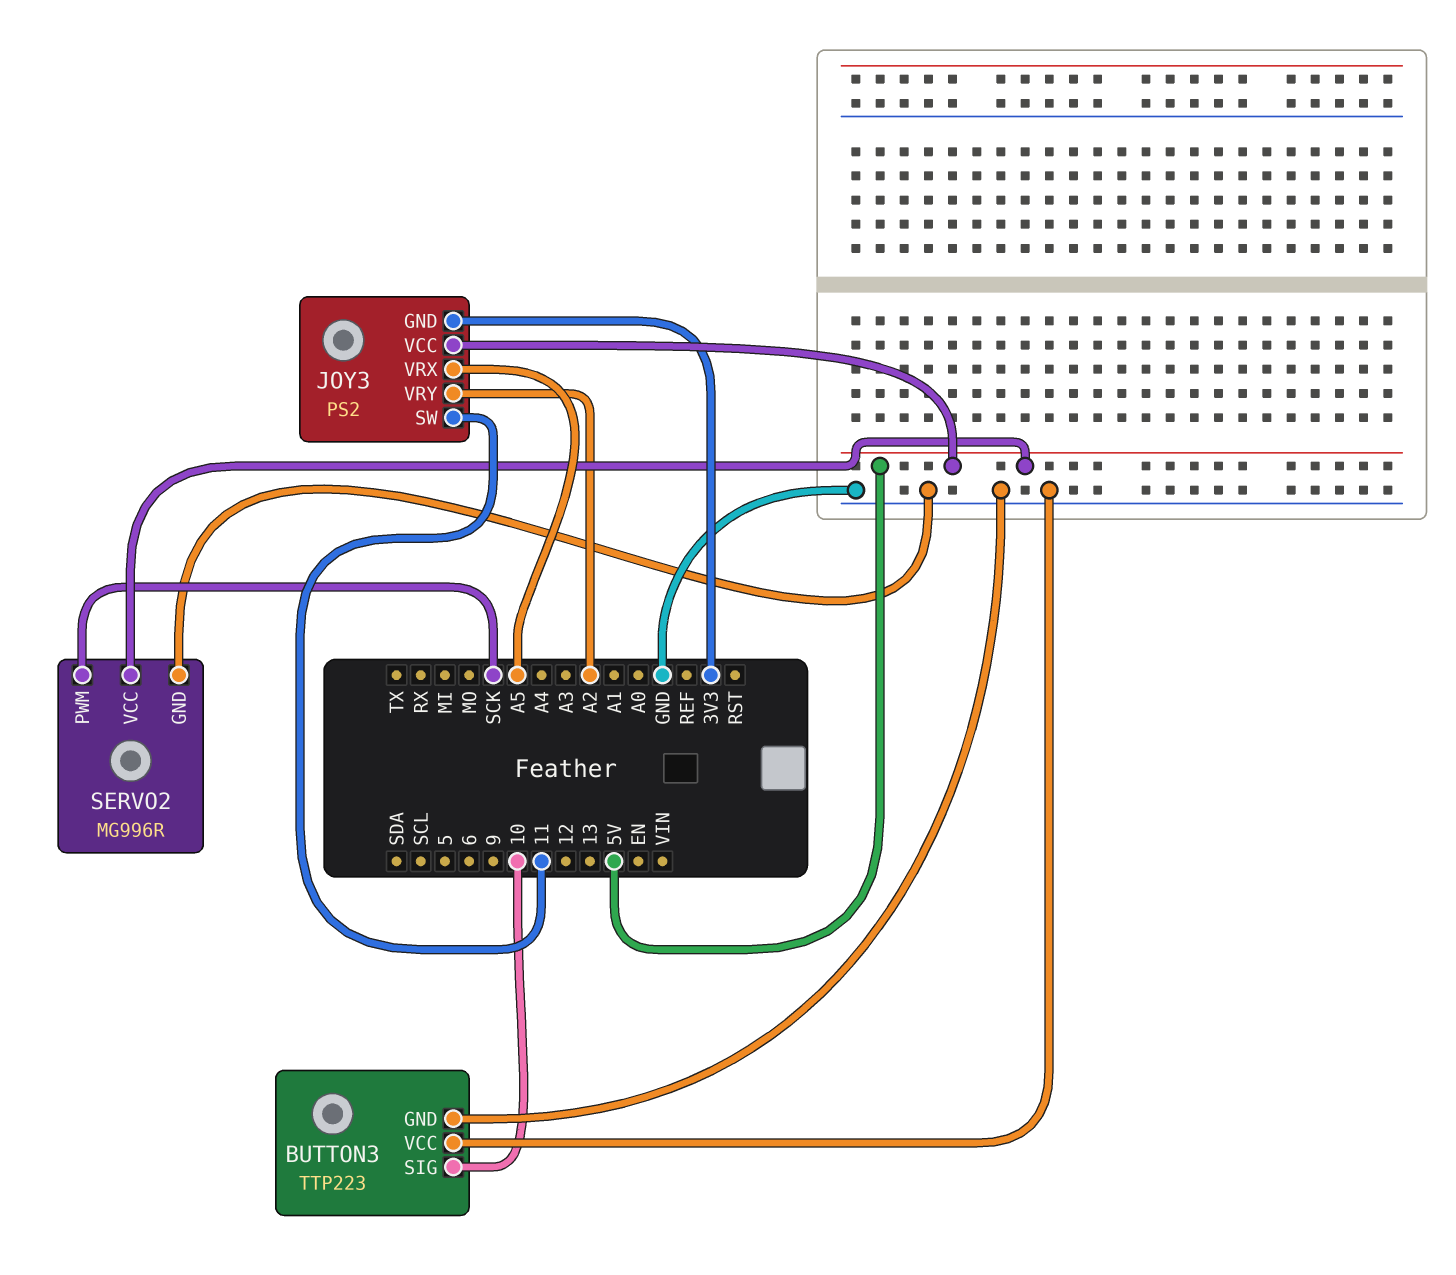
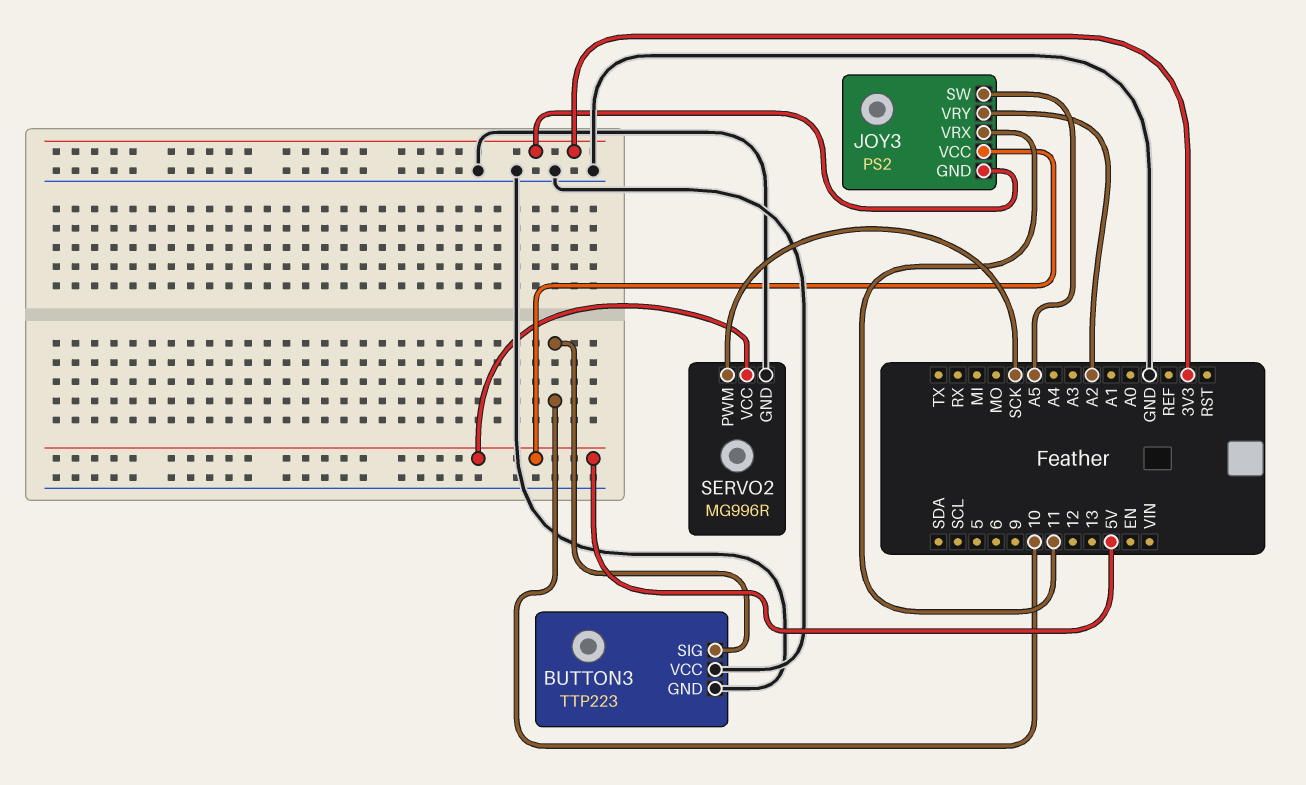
JOY3 pin SW: 11 -> A5
JOY3 pin VRX: A5 -> 11

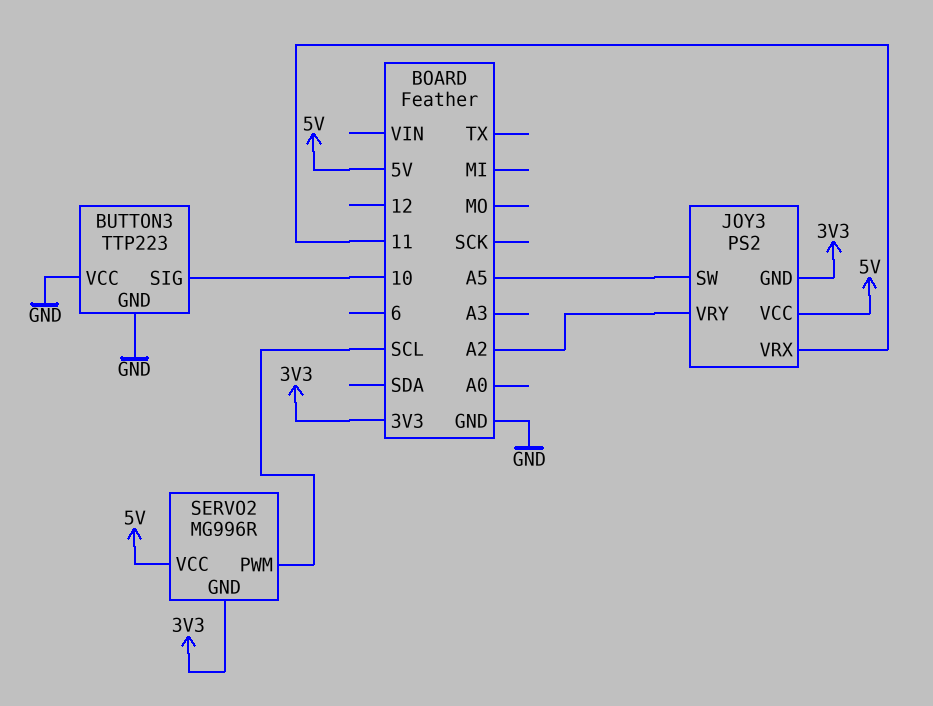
SERVO2 pin GND: GND -> 3V3
SERVO2 pin PWM: SCK -> SCL

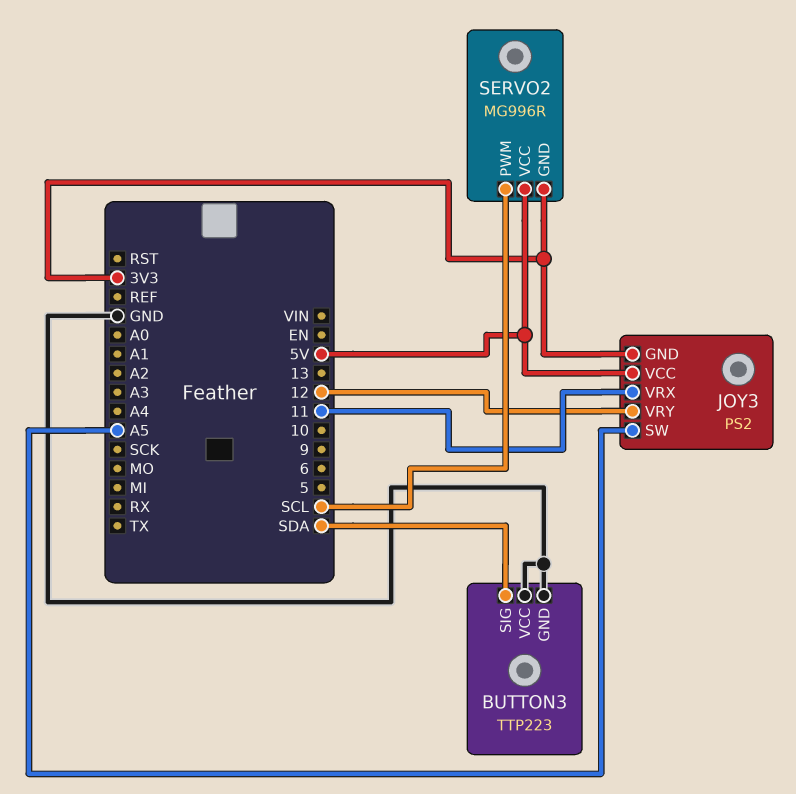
BUTTON3 pin SIG: 10 -> SDA
JOY3 pin VRY: A2 -> 12

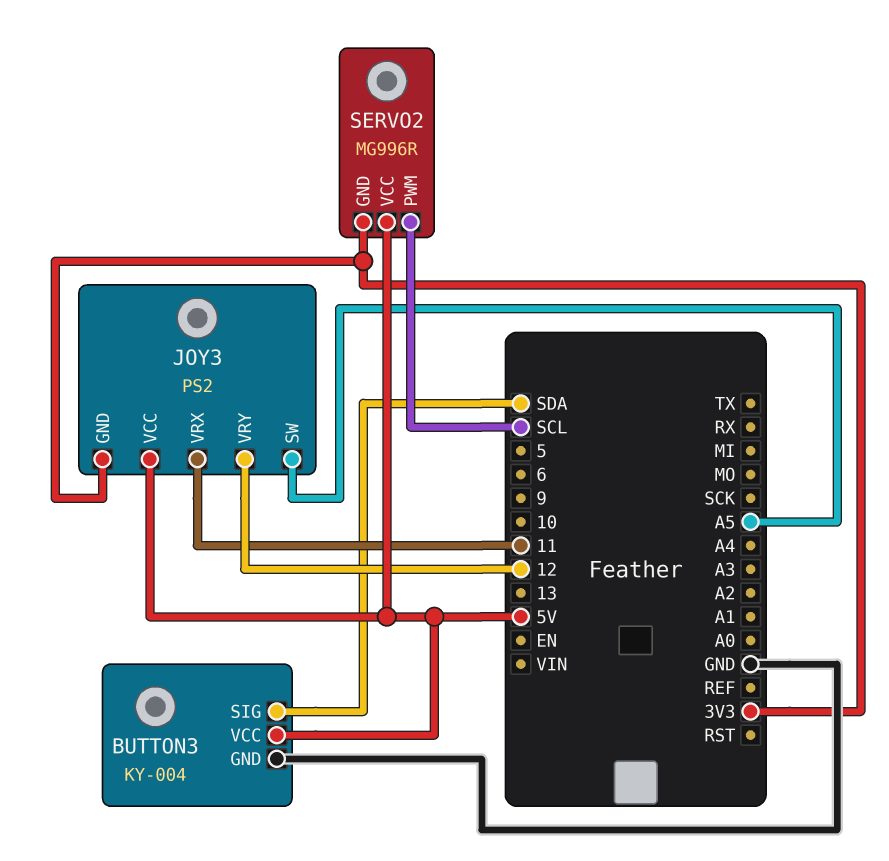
BUTTON3: TTP223 -> KY-004
BUTTON3 pin VCC: GND -> 5V

